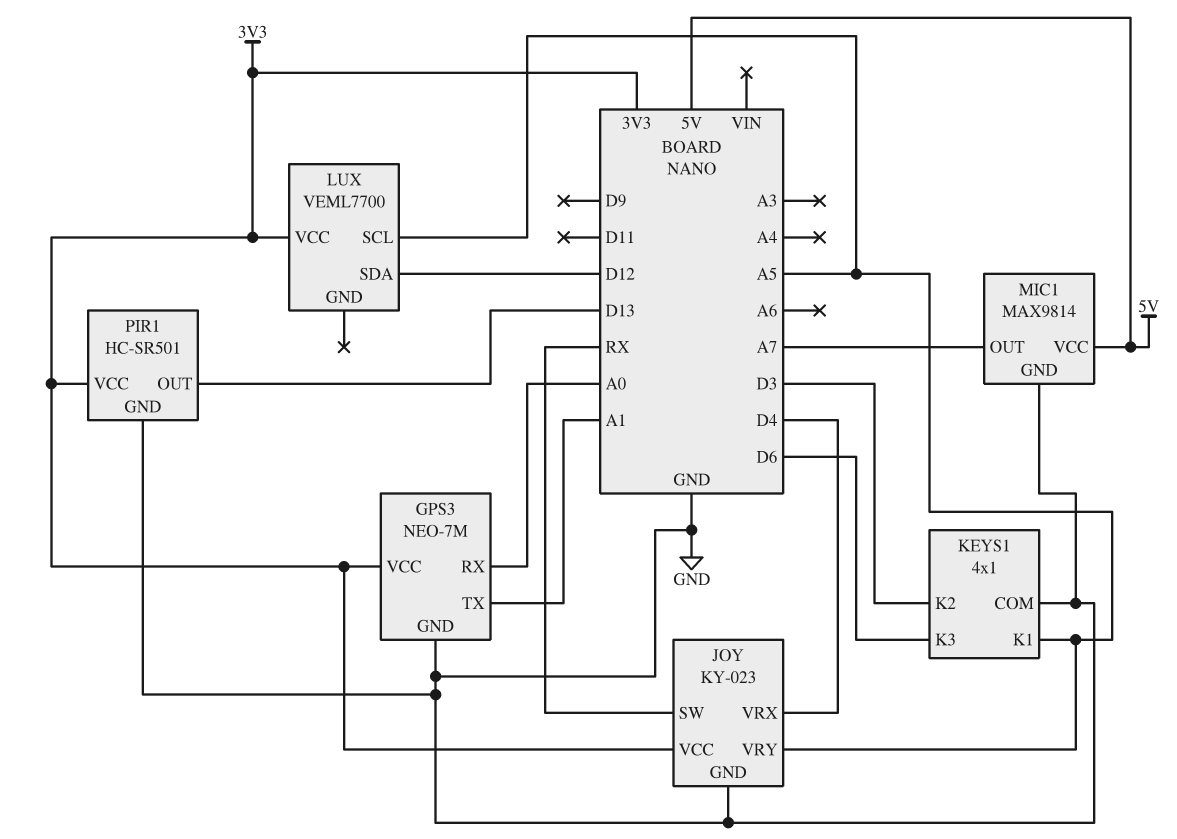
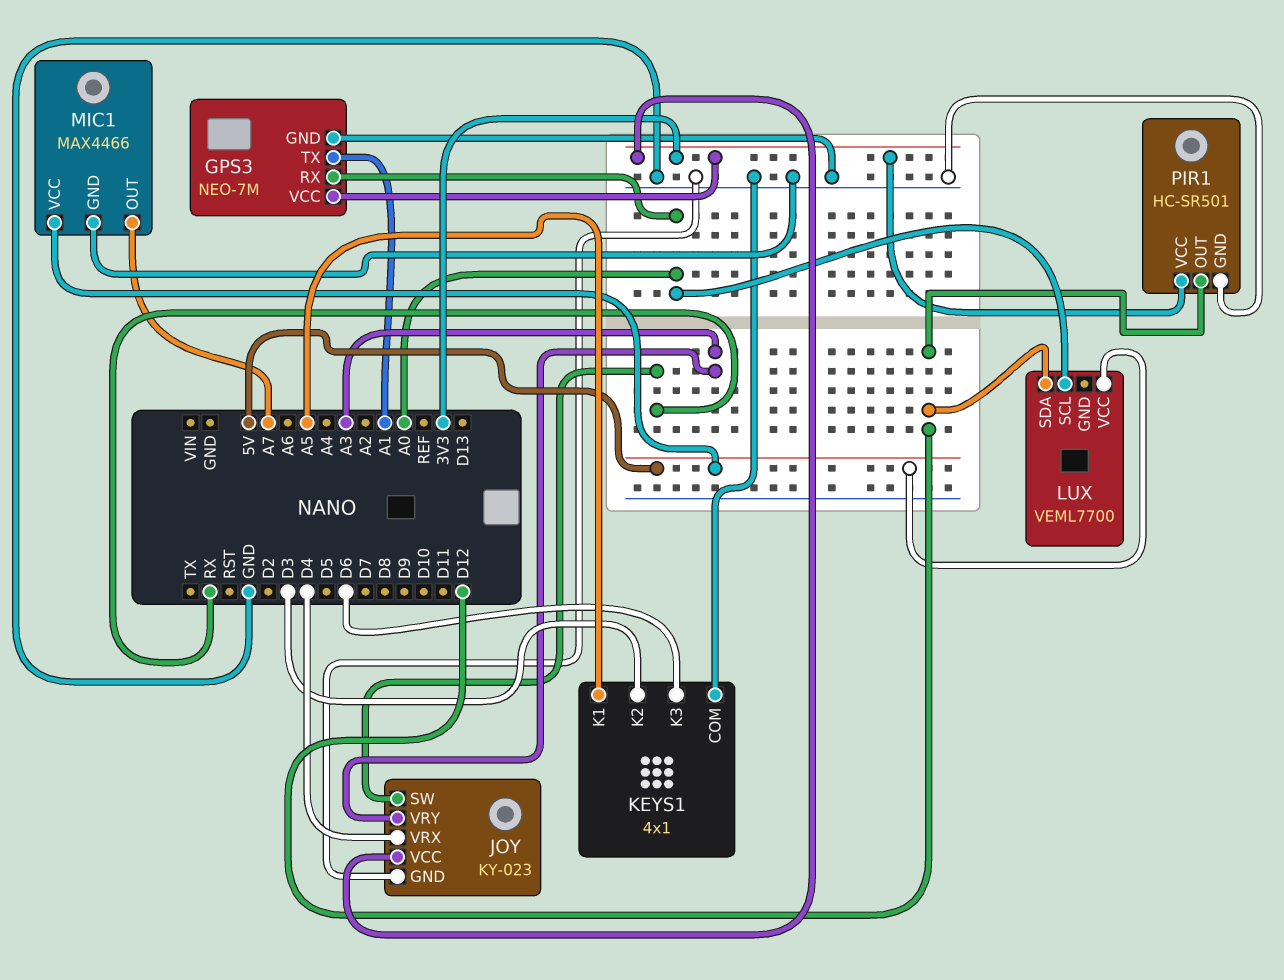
JOY pin VRY: A5 -> A3
LUX pin SCL: A5 -> A0
LUX pin VCC: 3V3 -> 5V
MIC1: MAX9814 -> MAX4466
PIR1 pin OUT: D13 -> D12

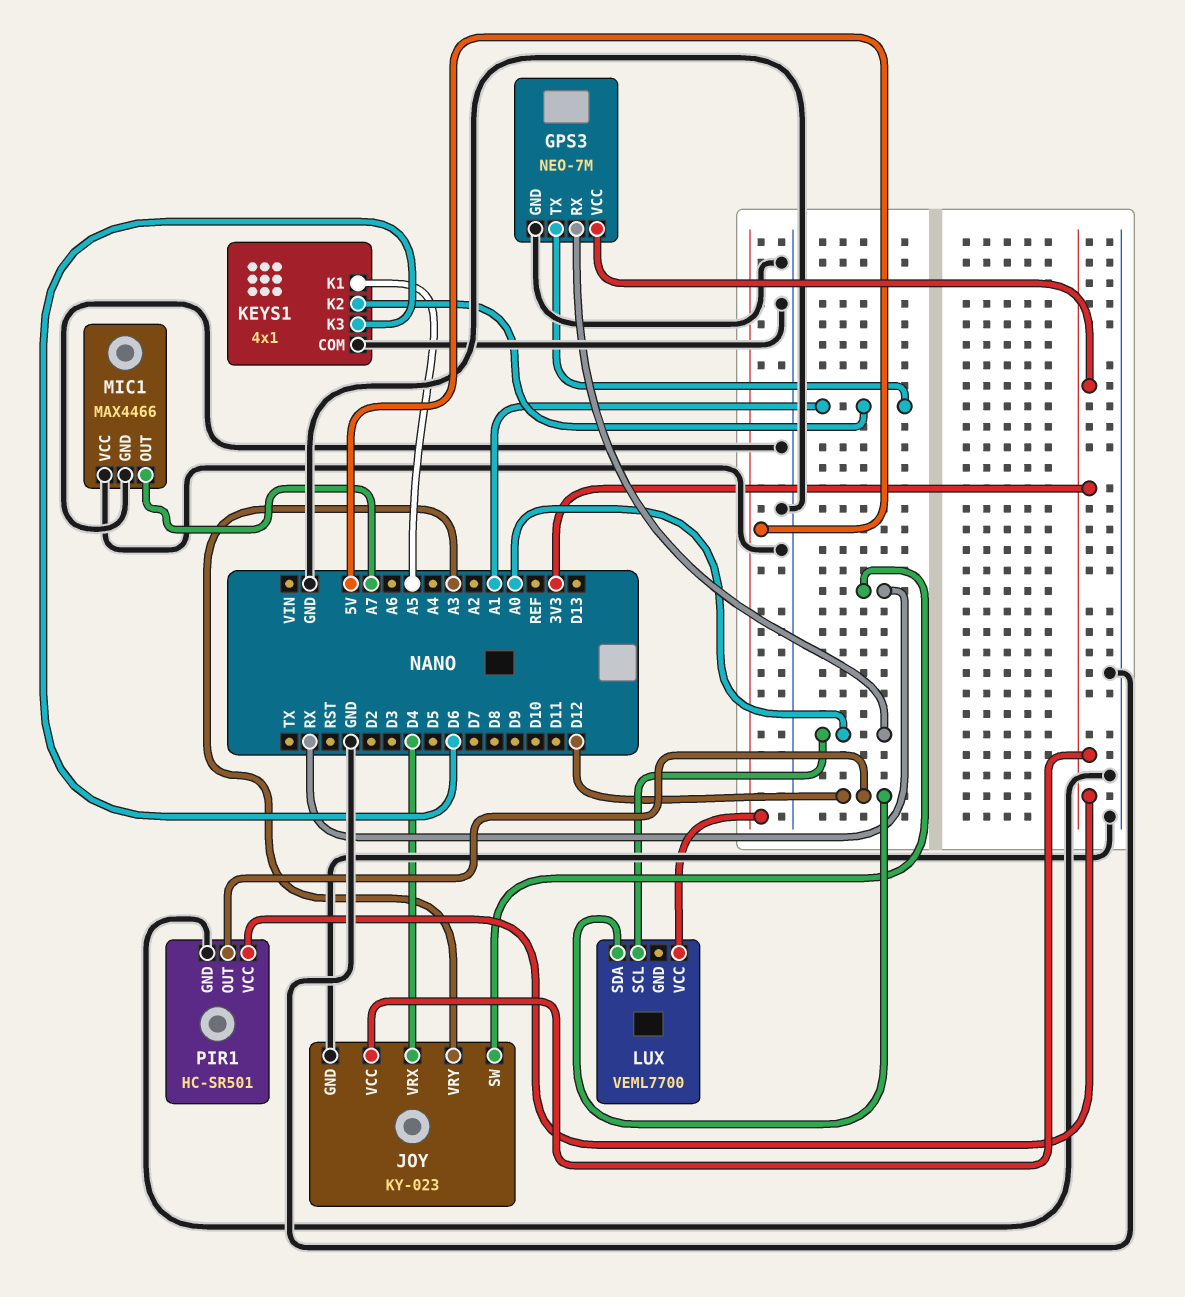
KEYS1 pin K2: D3 -> A1
MIC1 pin VCC: 5V -> GND

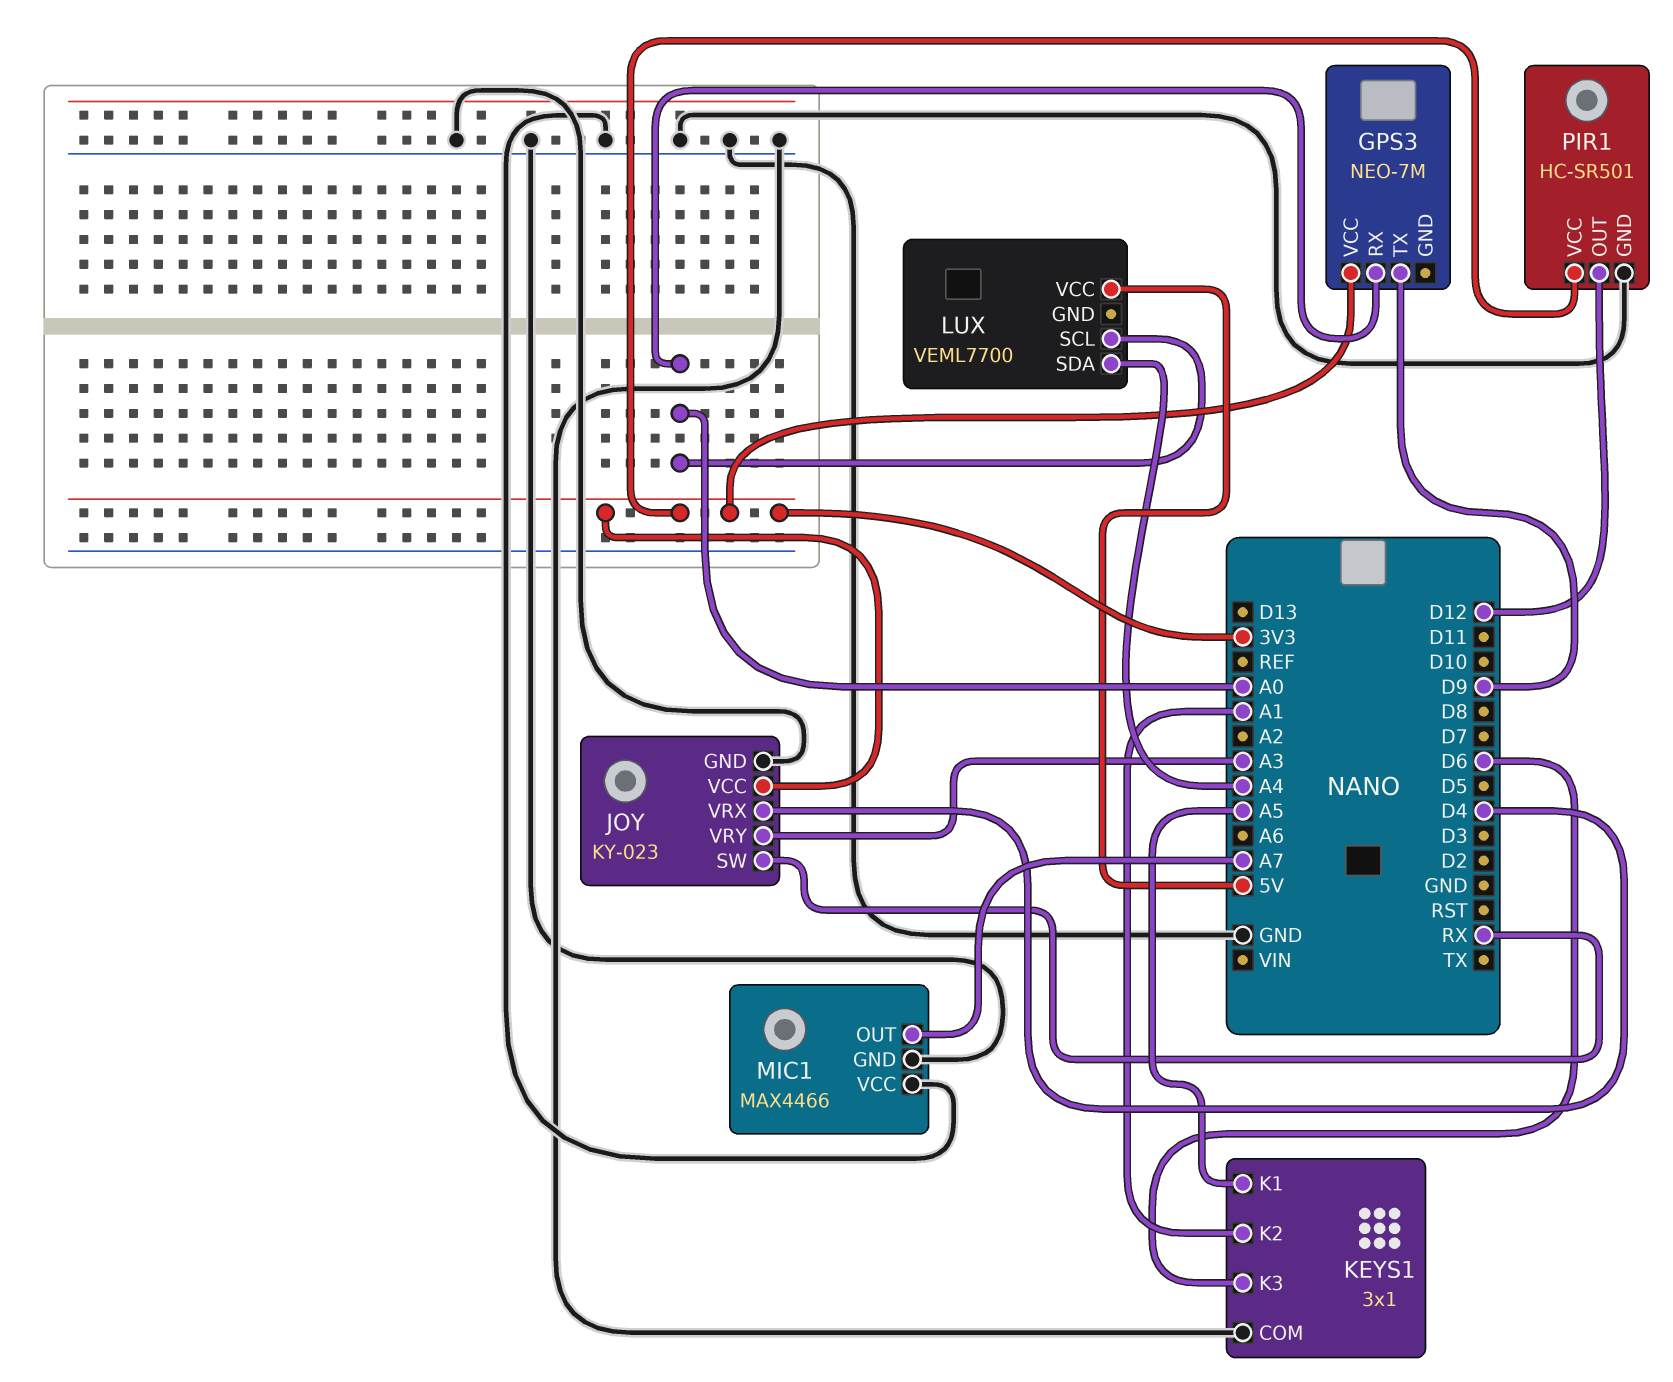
GPS3 pin GND: GND -> none
GPS3 pin TX: A1 -> D9
KEYS1: 4x1 -> 3x1
LUX pin SDA: D12 -> A4

